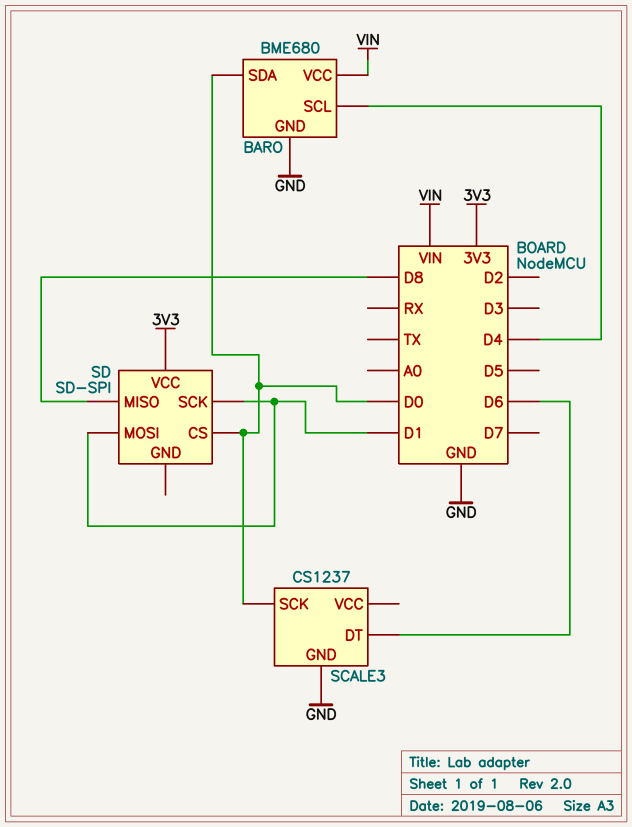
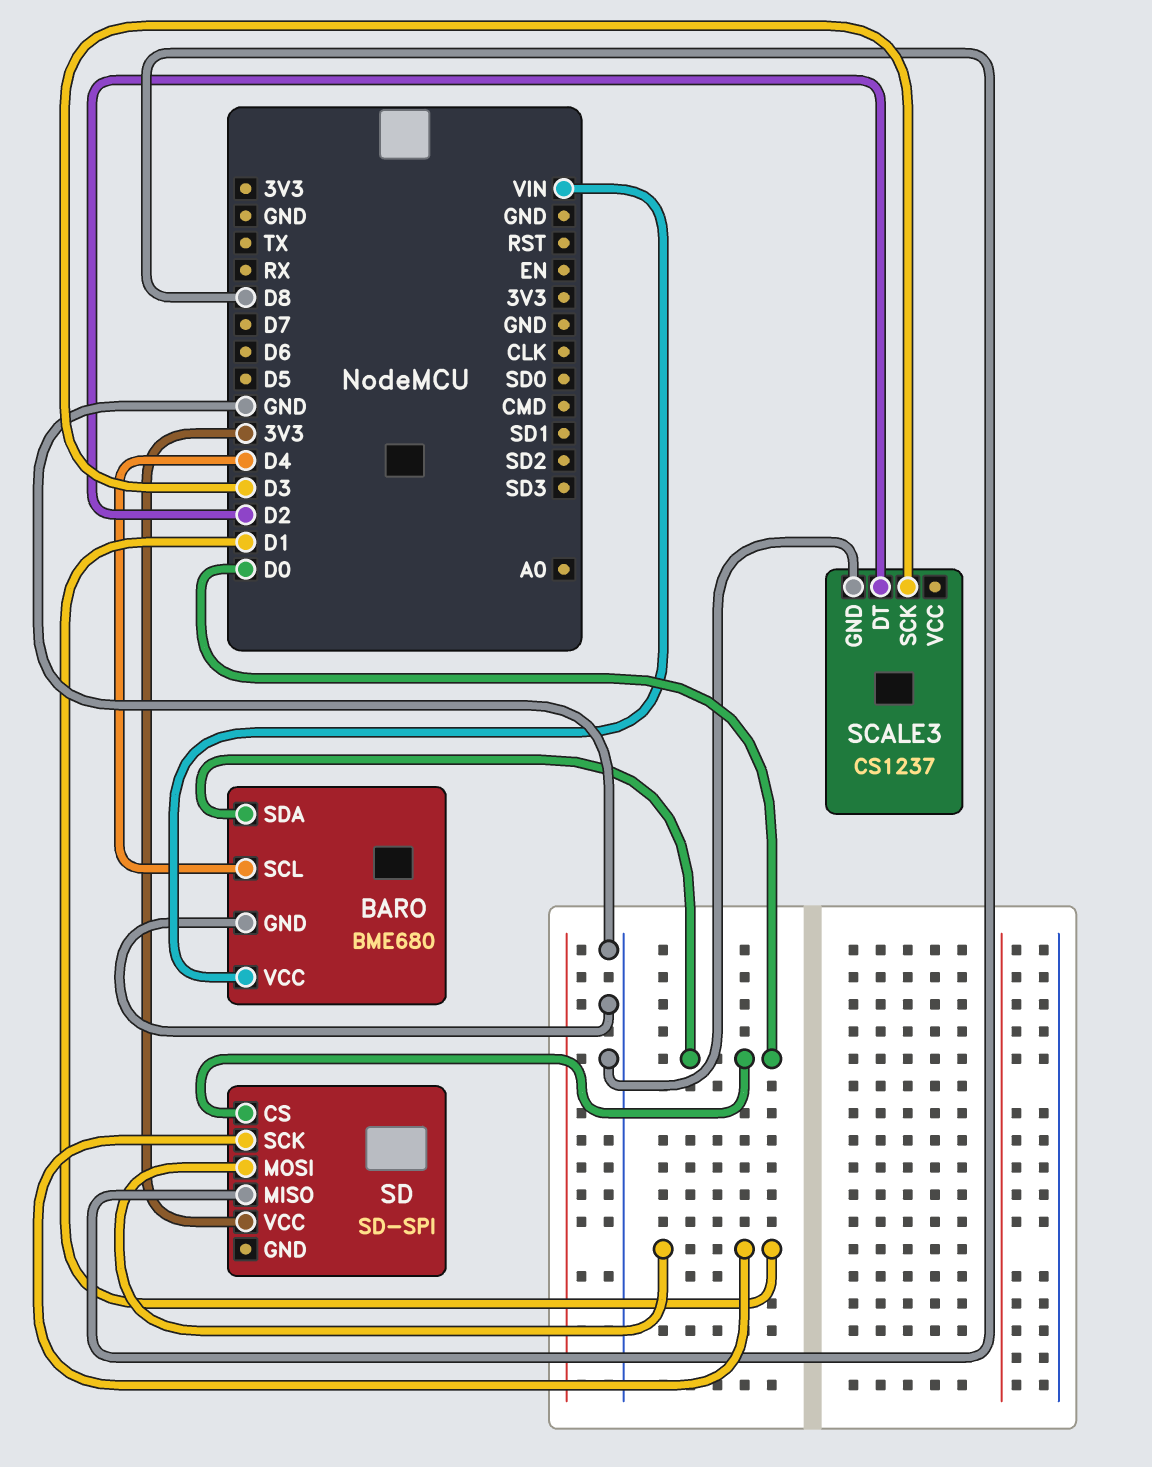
SCALE3 pin DT: D6 -> D2
SCALE3 pin SCK: D0 -> D3

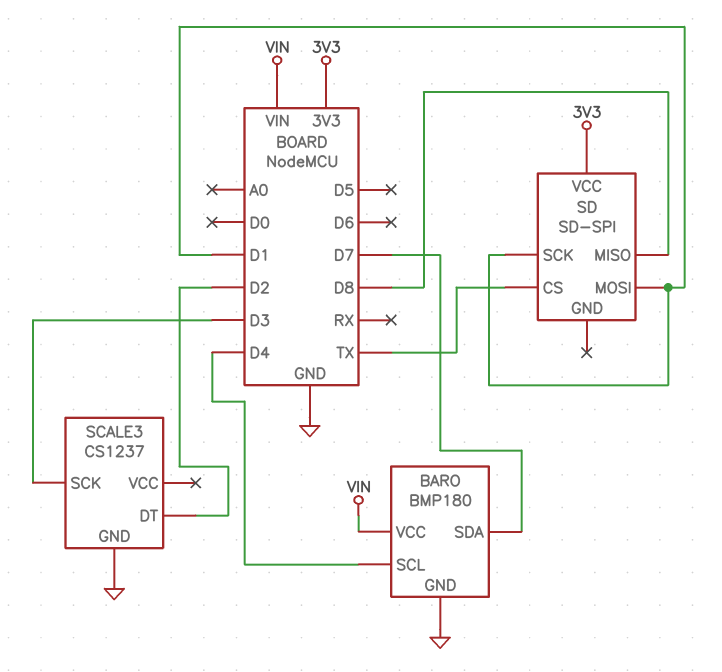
BARO: BME680 -> BMP180
BARO pin SDA: D0 -> D7
SD pin CS: D0 -> TX

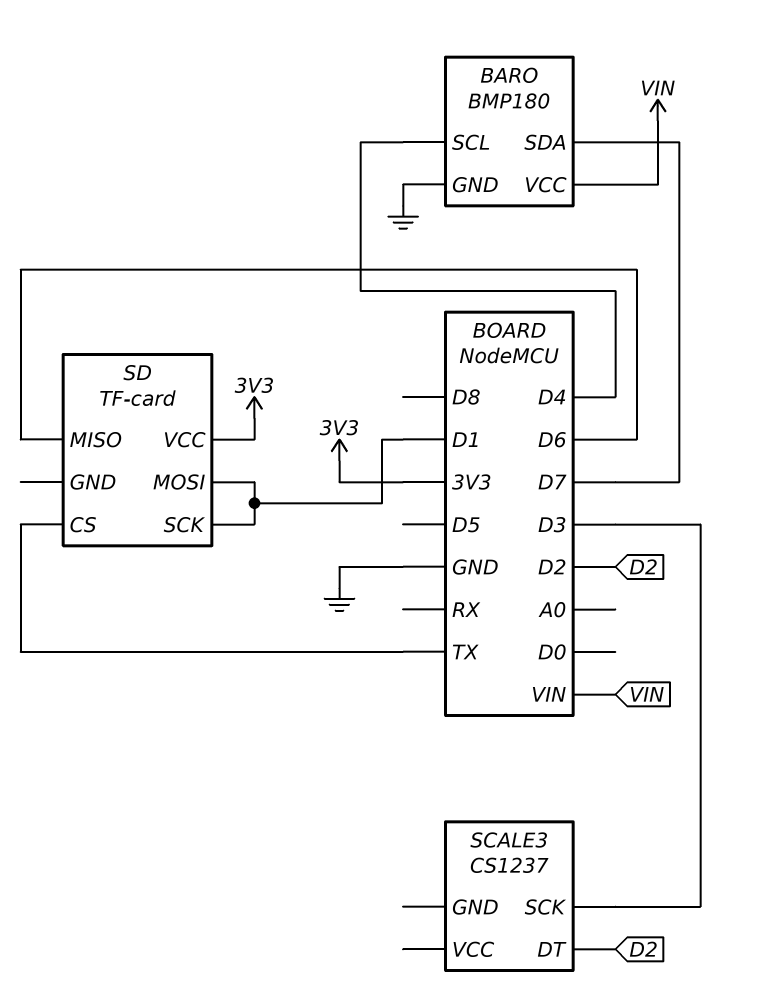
SCALE3 pin GND: GND -> none
SD: SD-SPI -> TF-card
SD pin MISO: D8 -> D6

